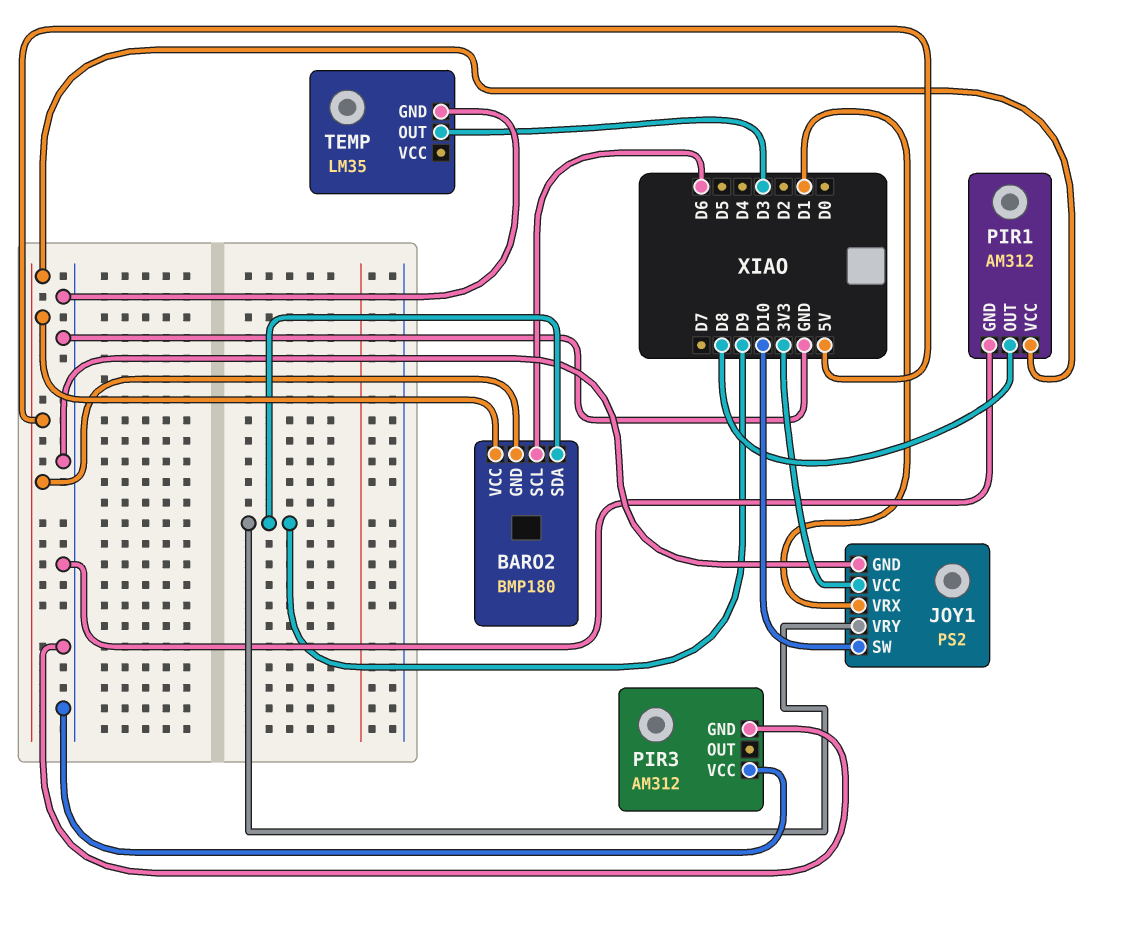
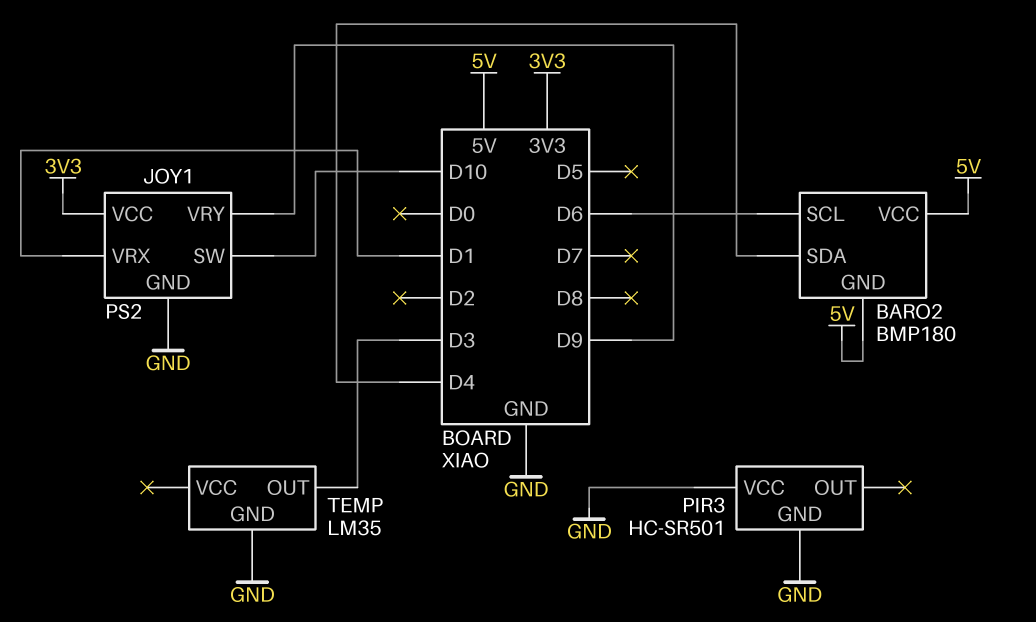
BARO2 pin SDA: D9 -> D4
PIR1: AM312 -> none
PIR1 pin GND: GND -> none
PIR1 pin OUT: D8 -> none
PIR1 pin VCC: 5V -> none
PIR3: AM312 -> HC-SR501

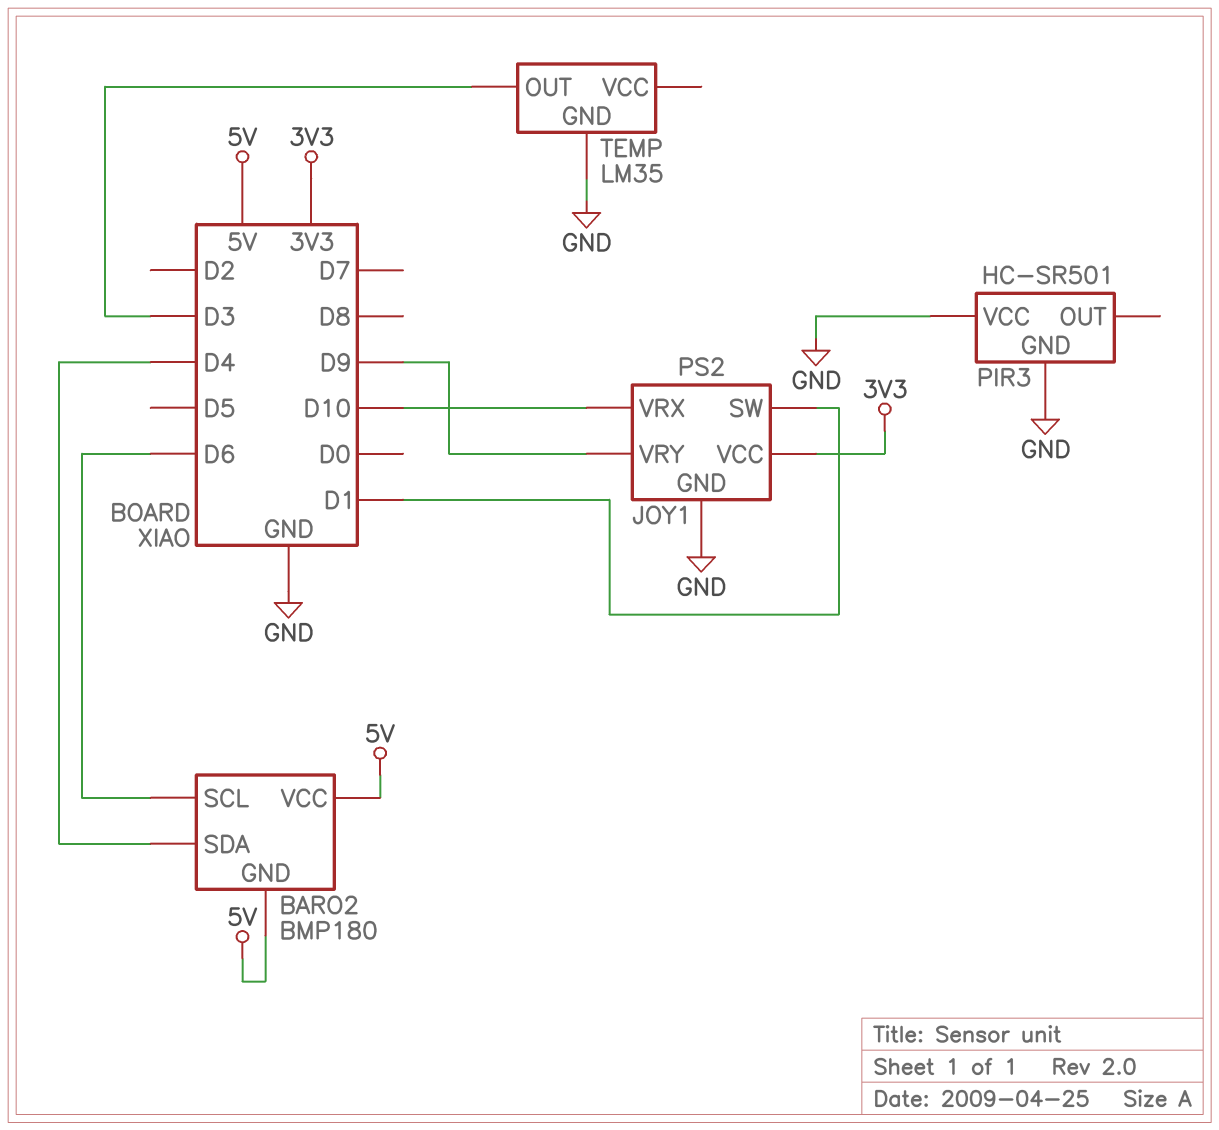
JOY1 pin SW: D10 -> D1
JOY1 pin VRX: D1 -> D10

